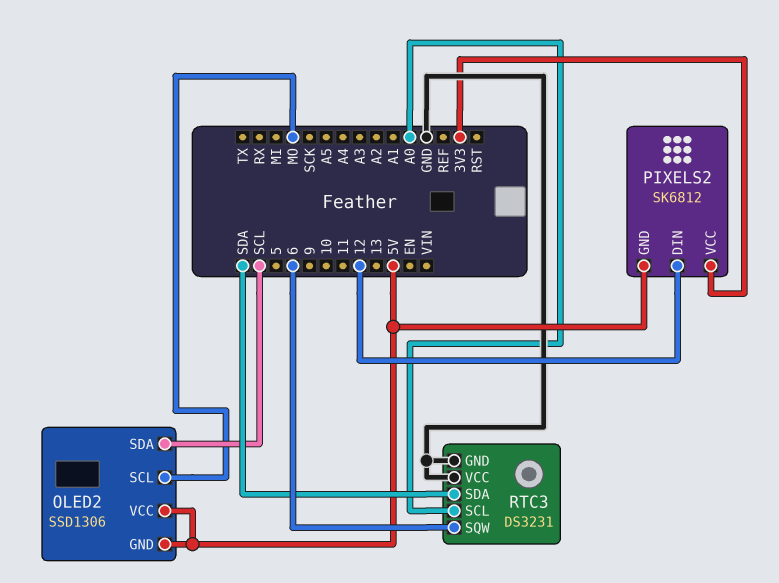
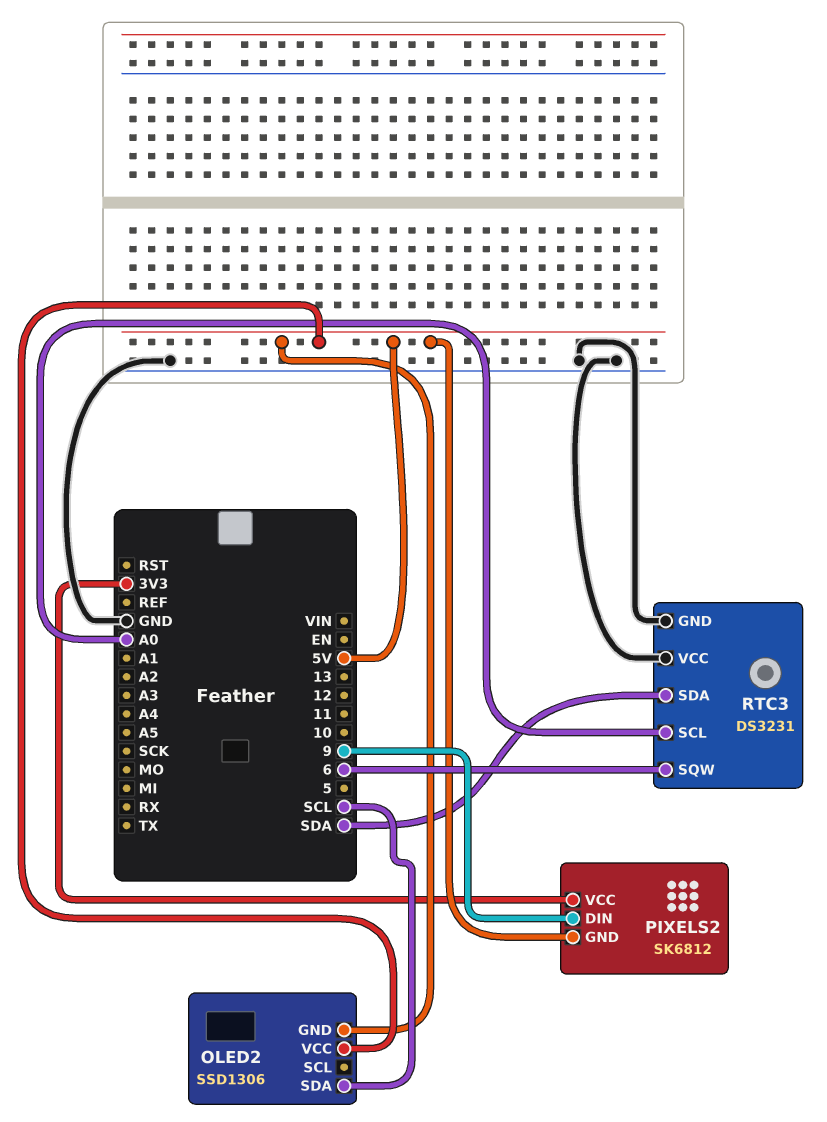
OLED2 pin SCL: MO -> none
PIXELS2 pin DIN: 12 -> 9

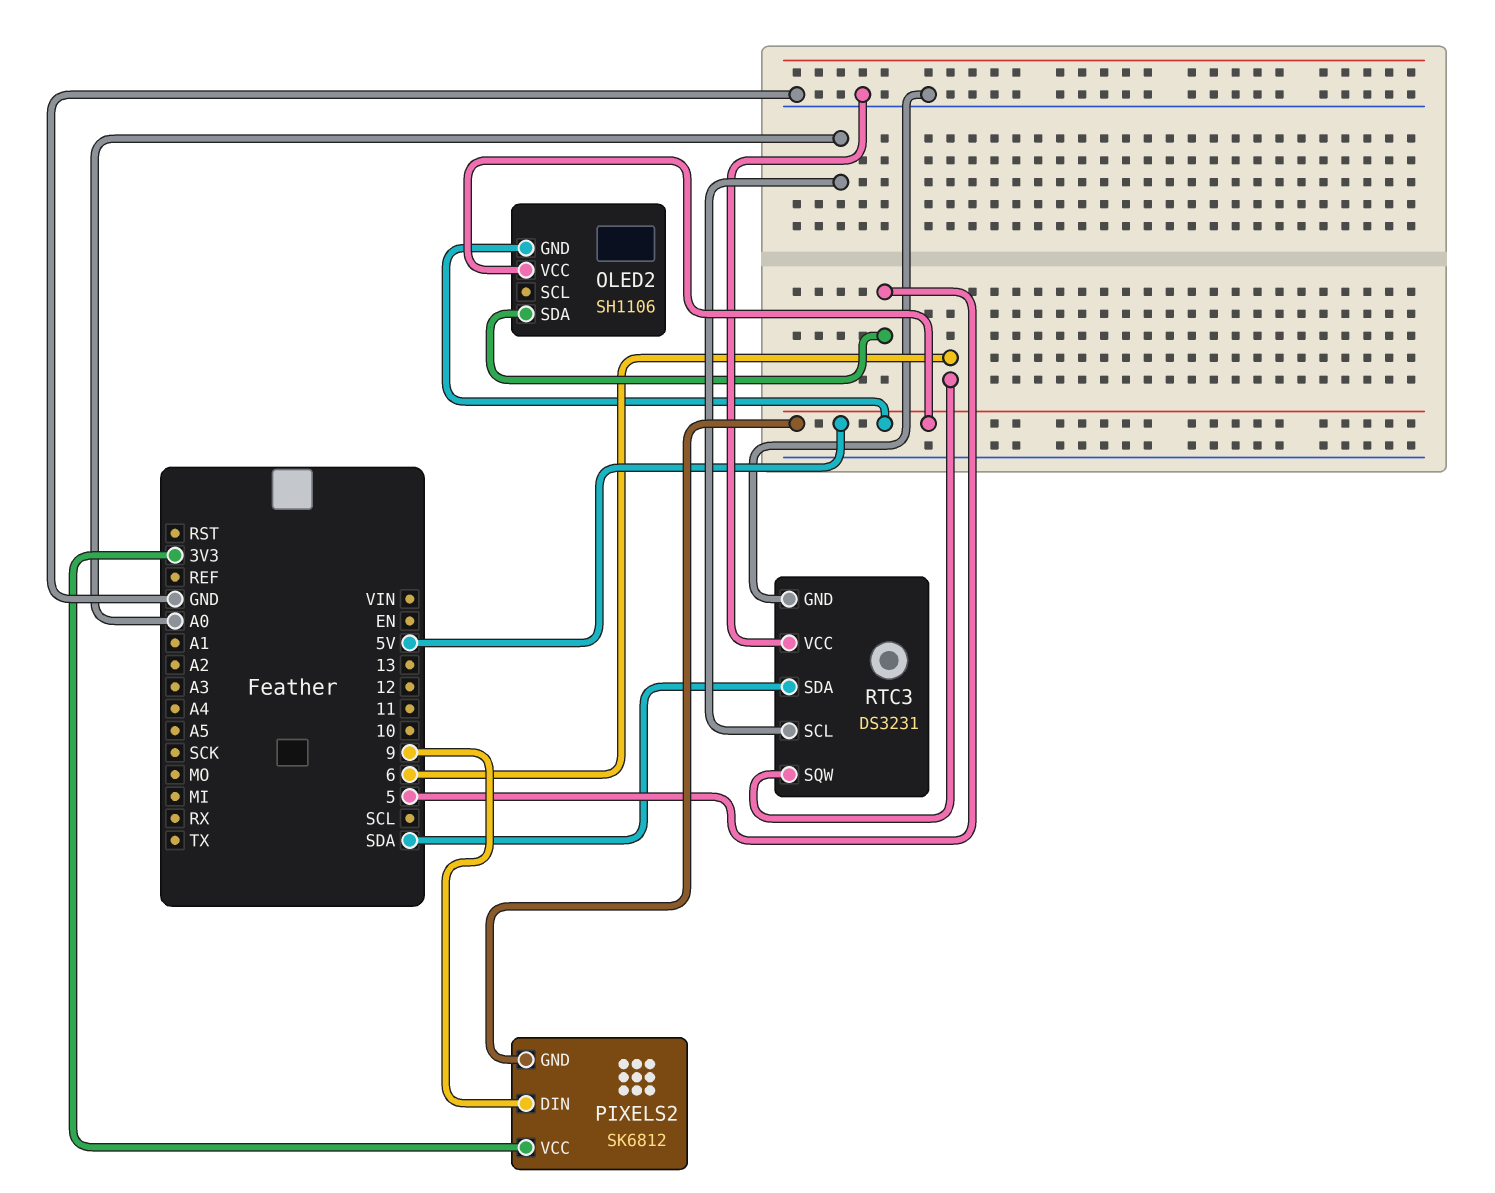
OLED2: SSD1306 -> SH1106
OLED2 pin SDA: SCL -> 5

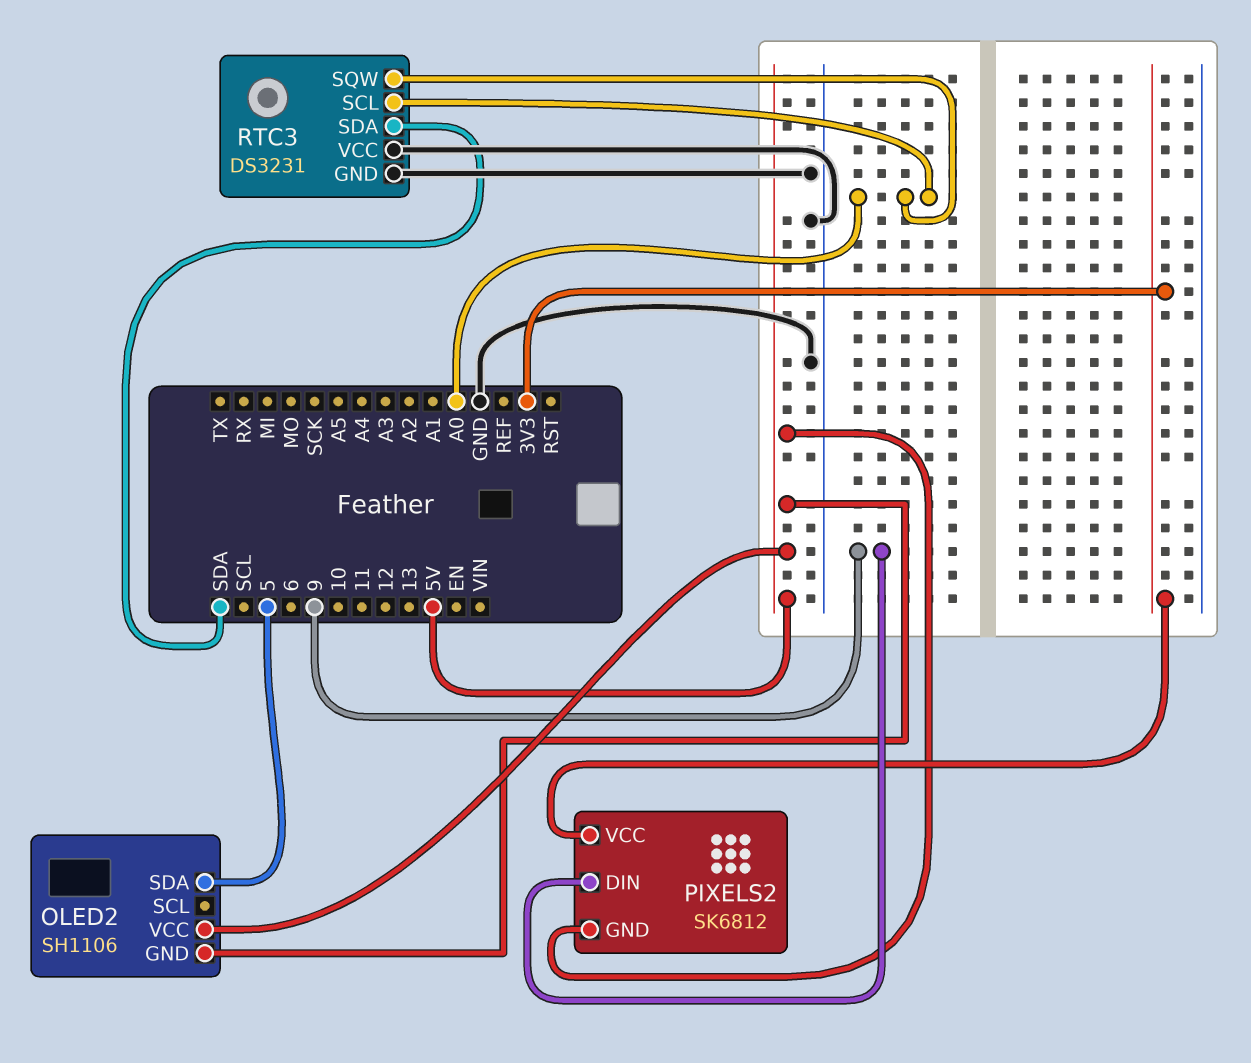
RTC3 pin SQW: 6 -> A0

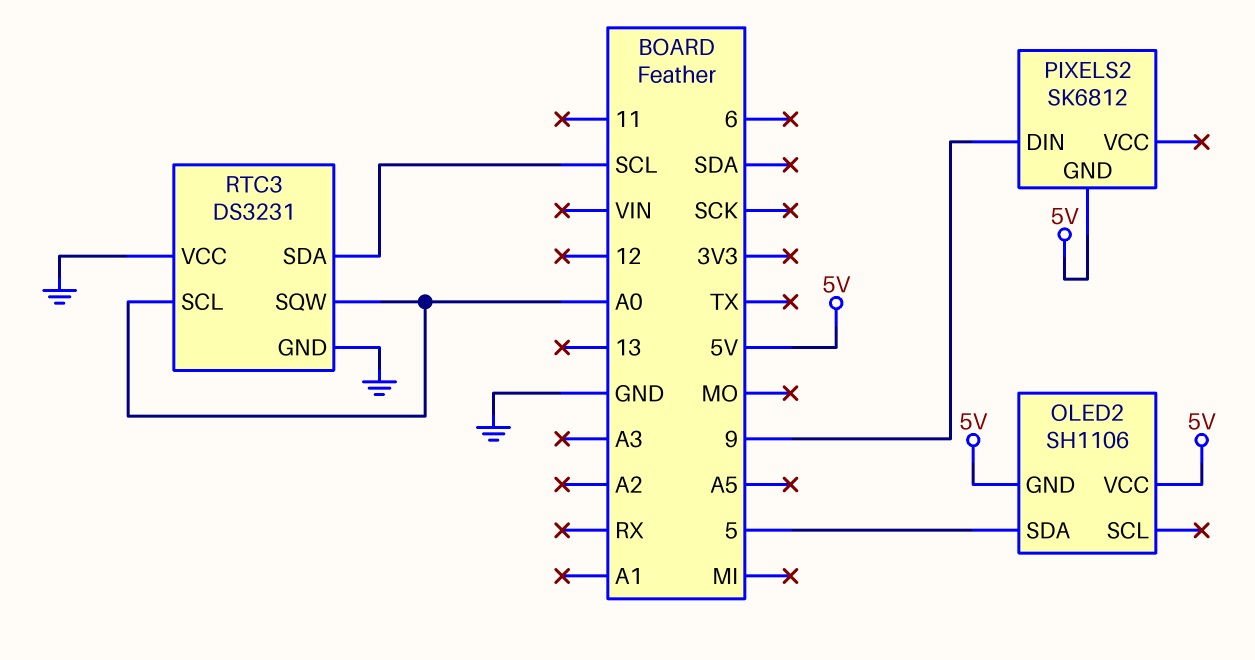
PIXELS2 pin VCC: 3V3 -> none
RTC3 pin SDA: SDA -> SCL

